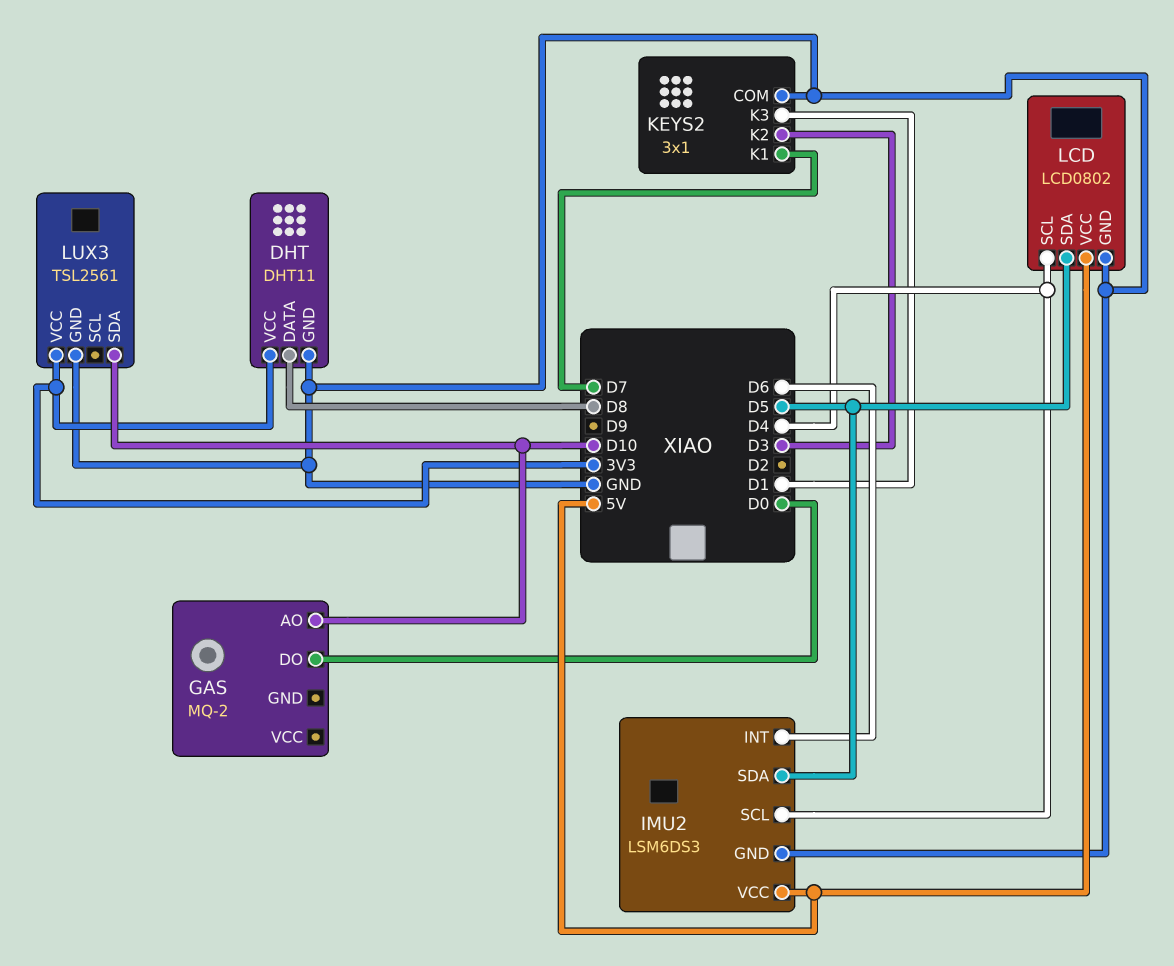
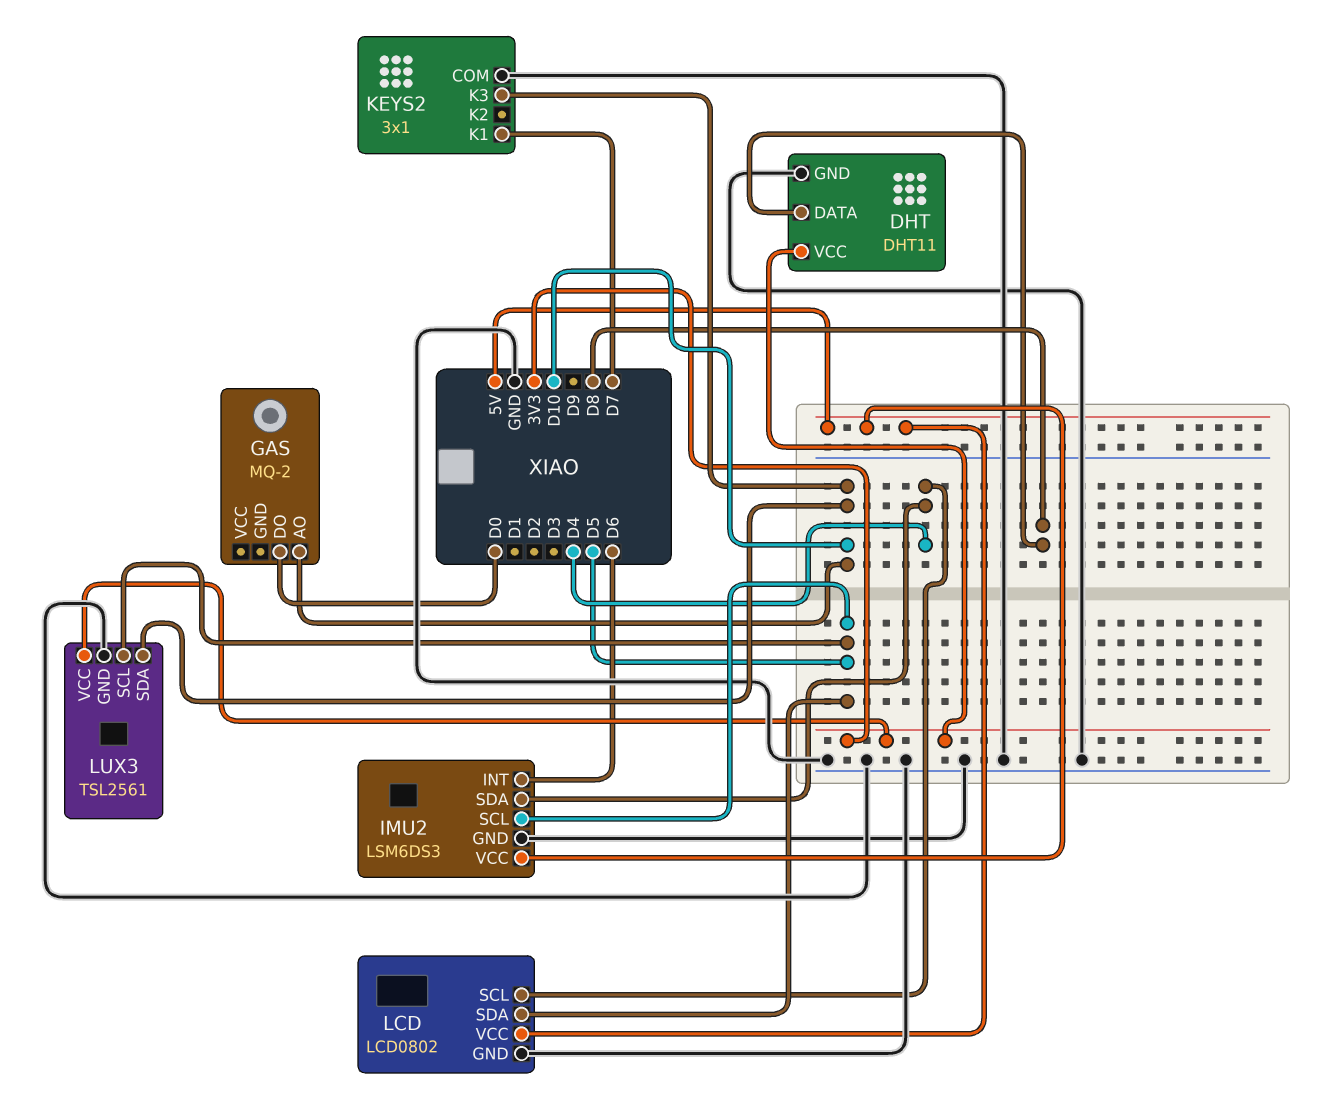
IMU2 pin SCL: D4 -> D5
IMU2 pin SDA: D5 -> D4
KEYS2 pin K2: D3 -> none
KEYS2 pin K3: D1 -> D10
LUX3 pin SCL: none -> D5

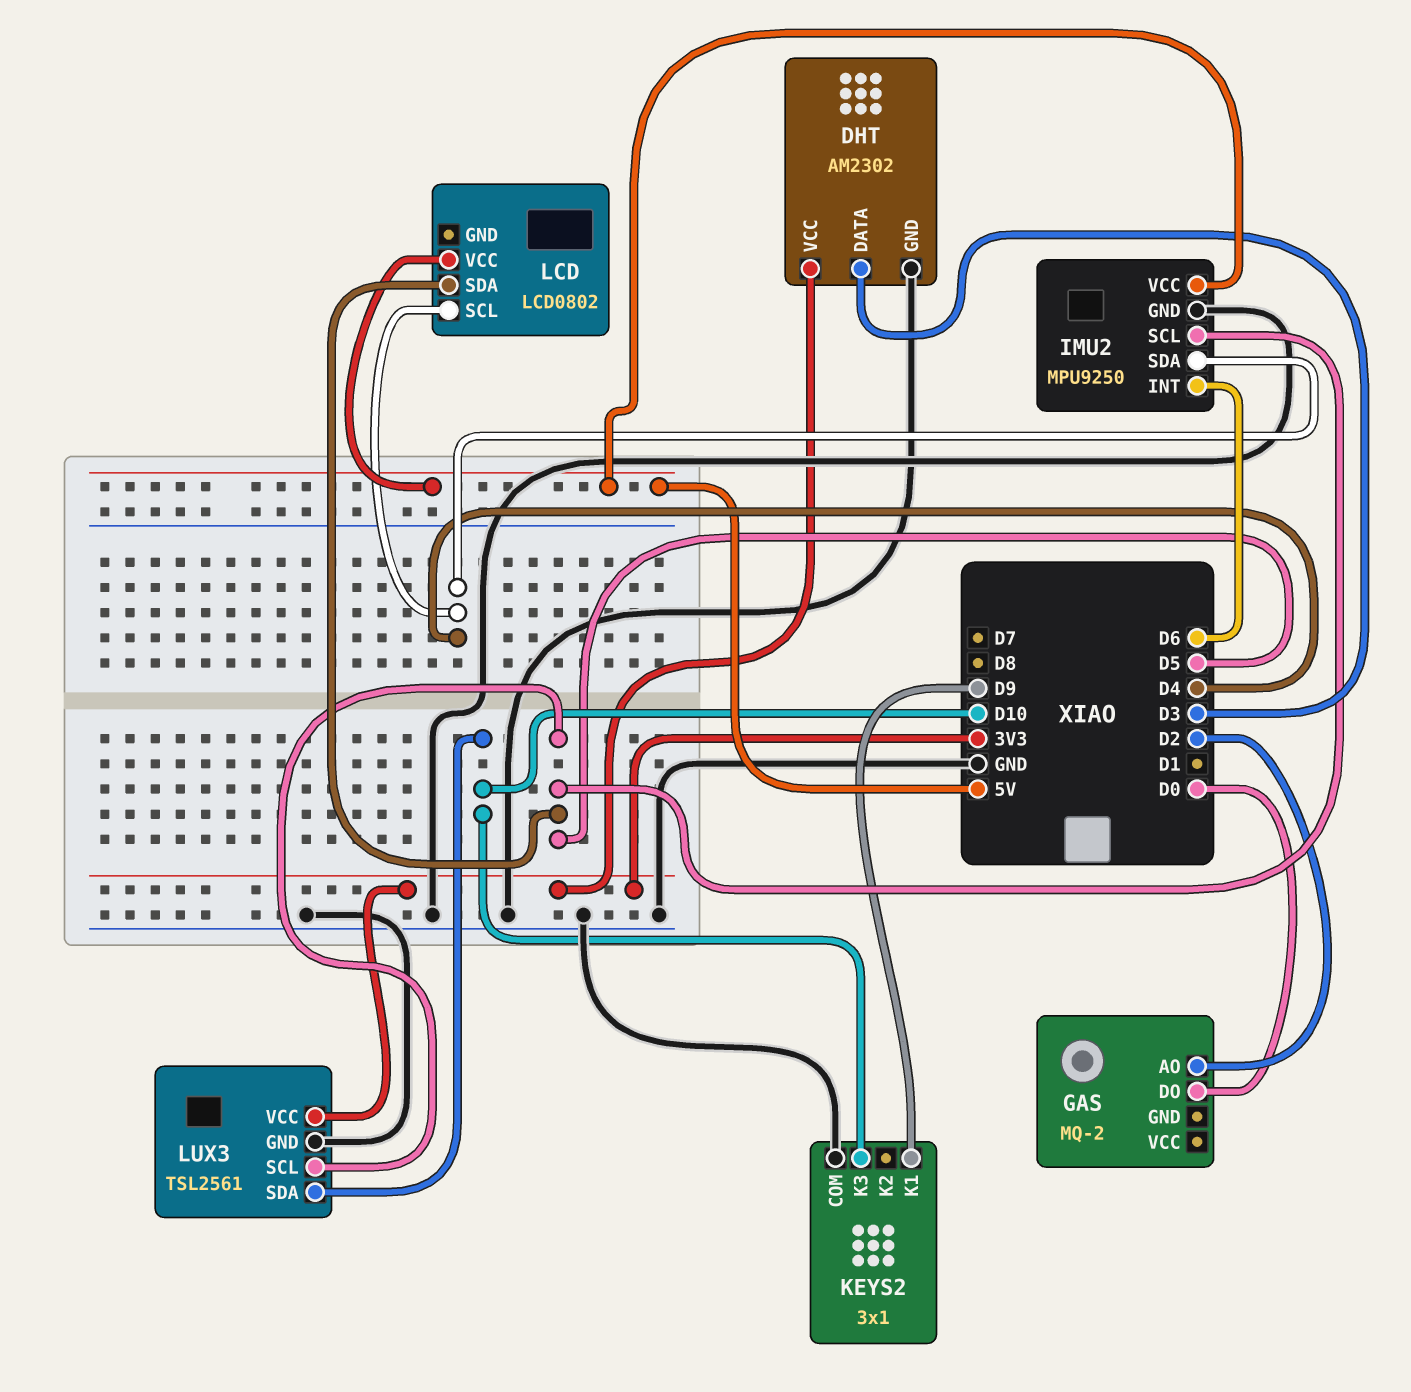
DHT: DHT11 -> AM2302
DHT pin DATA: D8 -> D3
GAS pin AO: D10 -> D2
IMU2: LSM6DS3 -> MPU9250
KEYS2 pin K1: D7 -> D9
LCD pin GND: GND -> none

